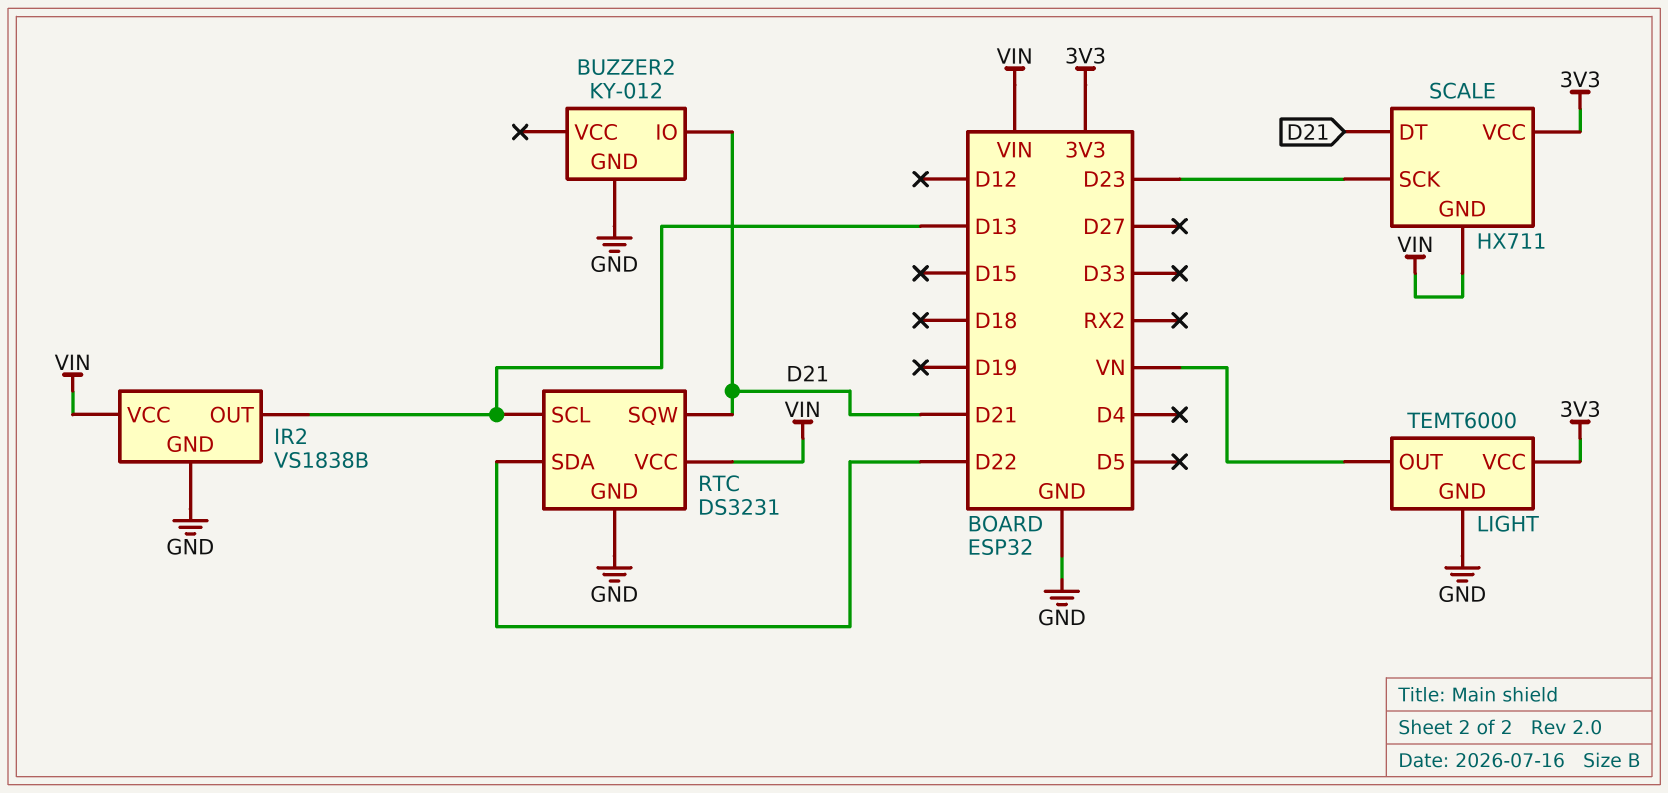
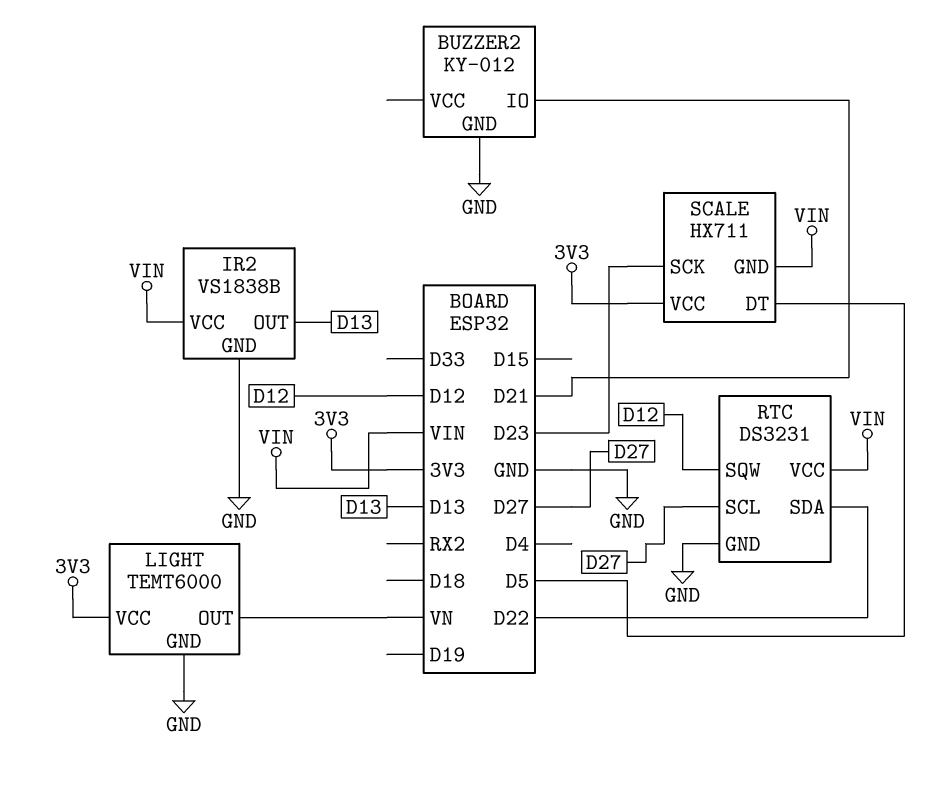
RTC pin SCL: D13 -> D27
RTC pin SQW: D21 -> D12
SCALE pin DT: D21 -> D5

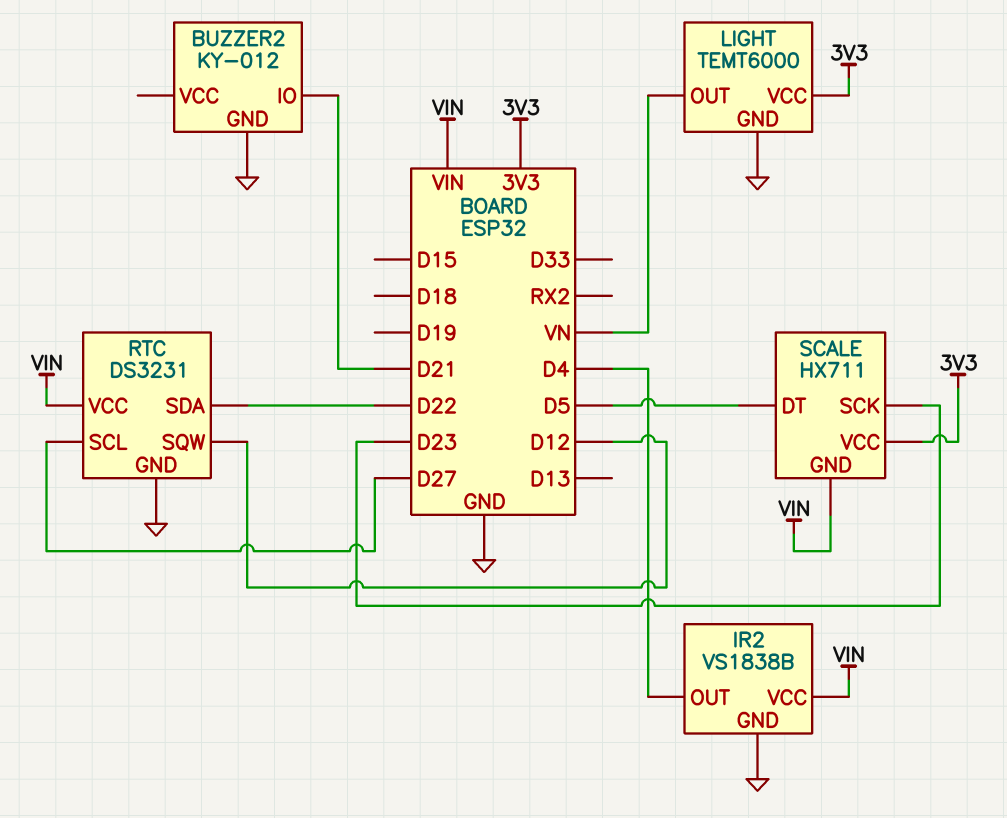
IR2 pin OUT: D13 -> D4

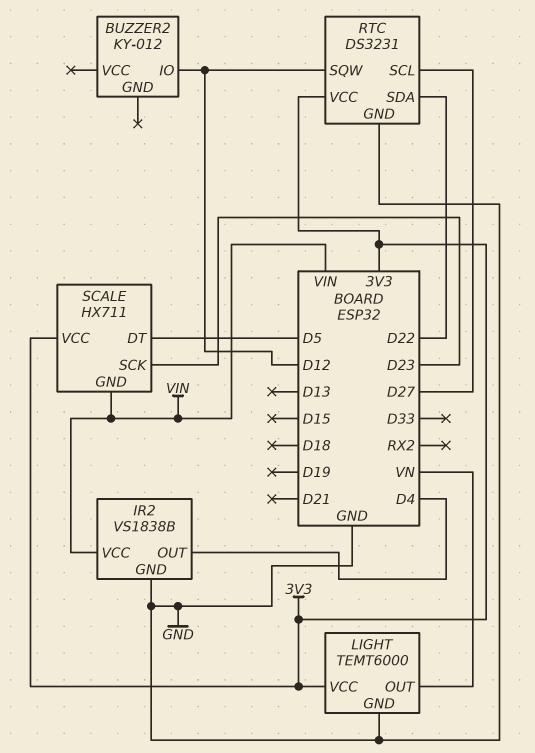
BUZZER2 pin GND: GND -> none
BUZZER2 pin IO: D21 -> D12
RTC pin VCC: VIN -> 3V3

